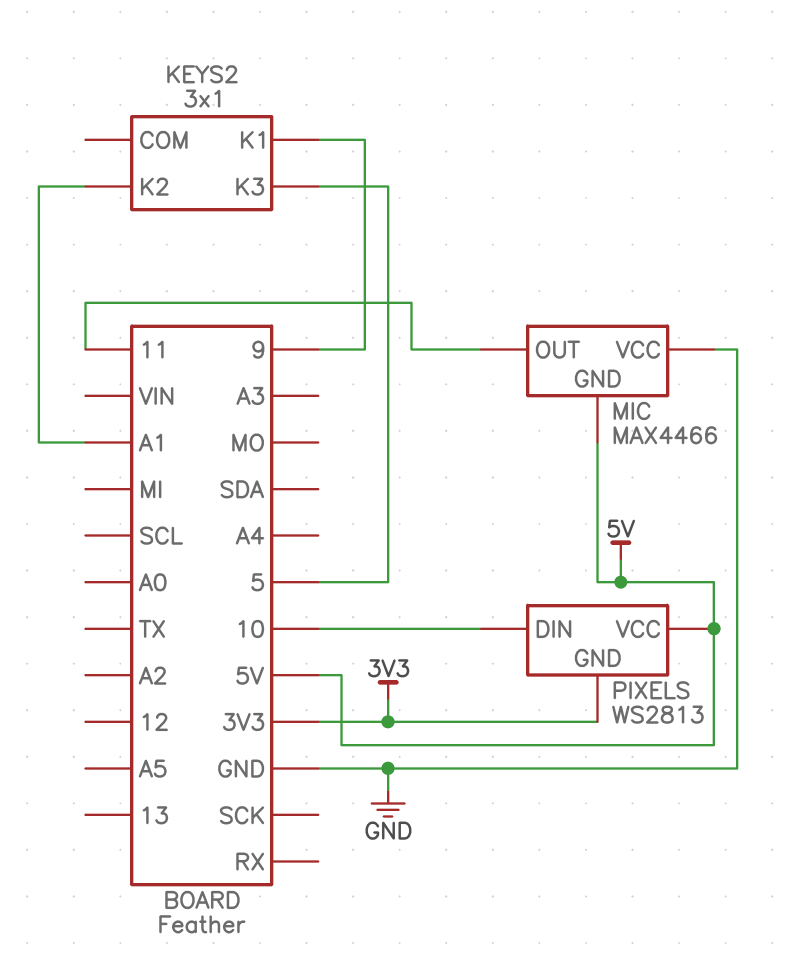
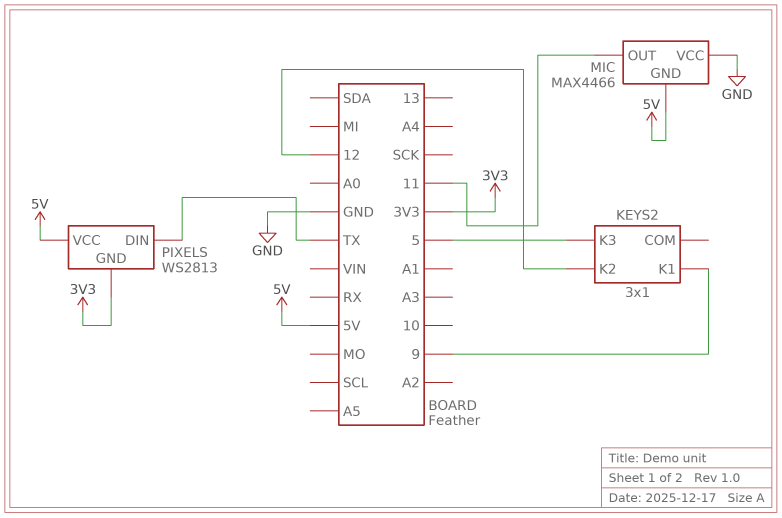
KEYS2 pin K2: A1 -> 12
PIXELS pin DIN: 10 -> TX

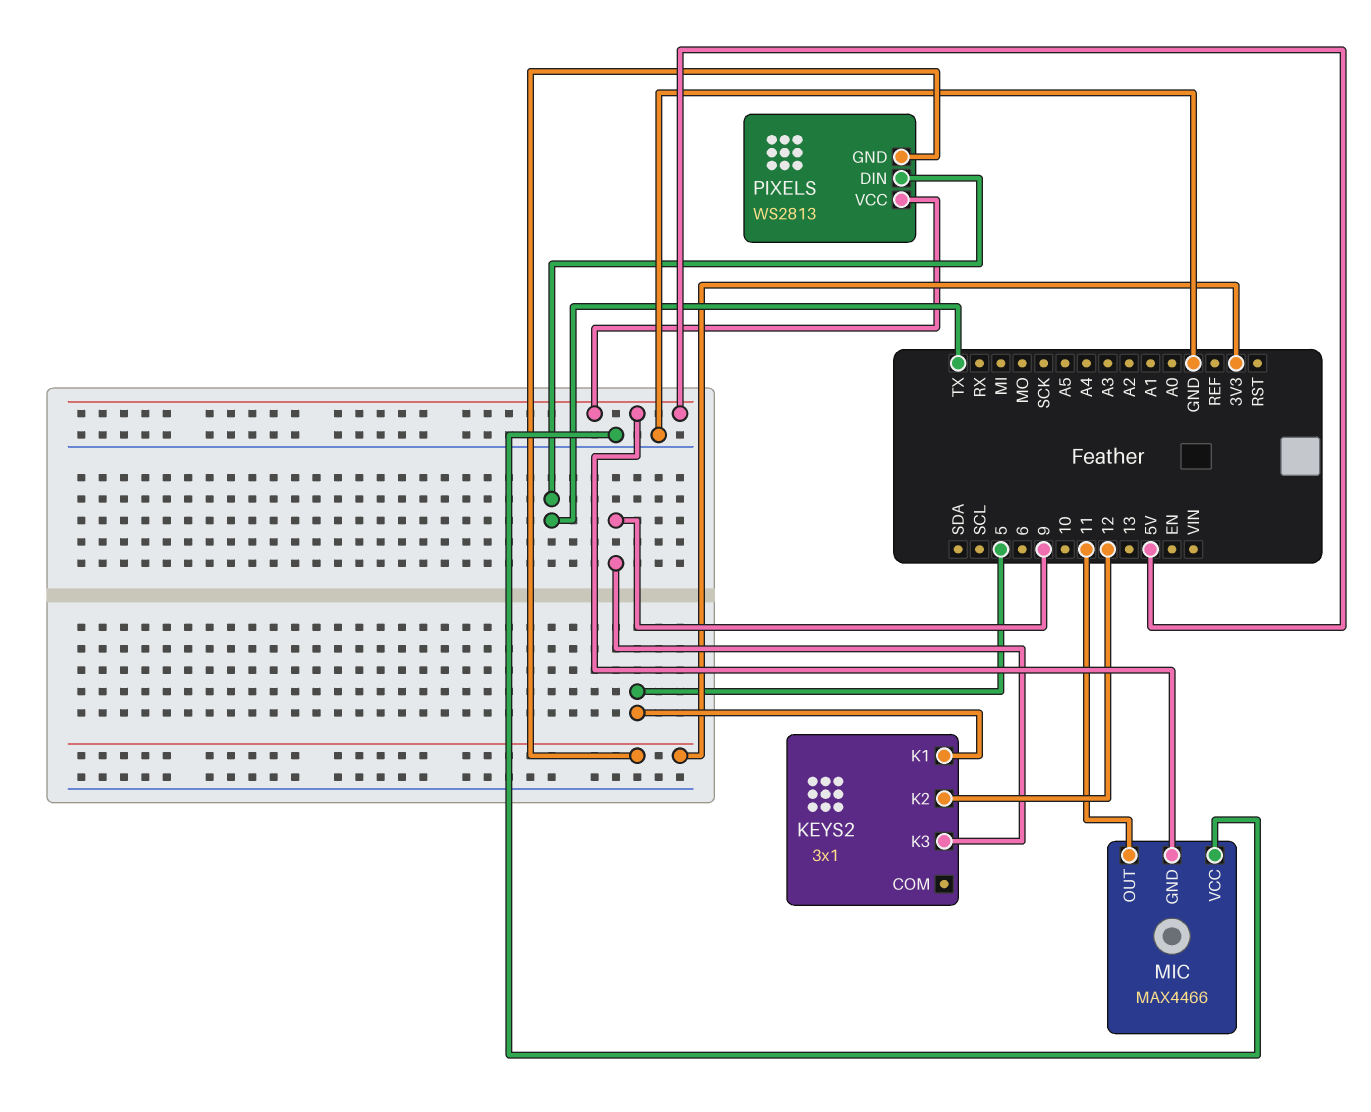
KEYS2 pin K1: 9 -> 5
KEYS2 pin K3: 5 -> 9

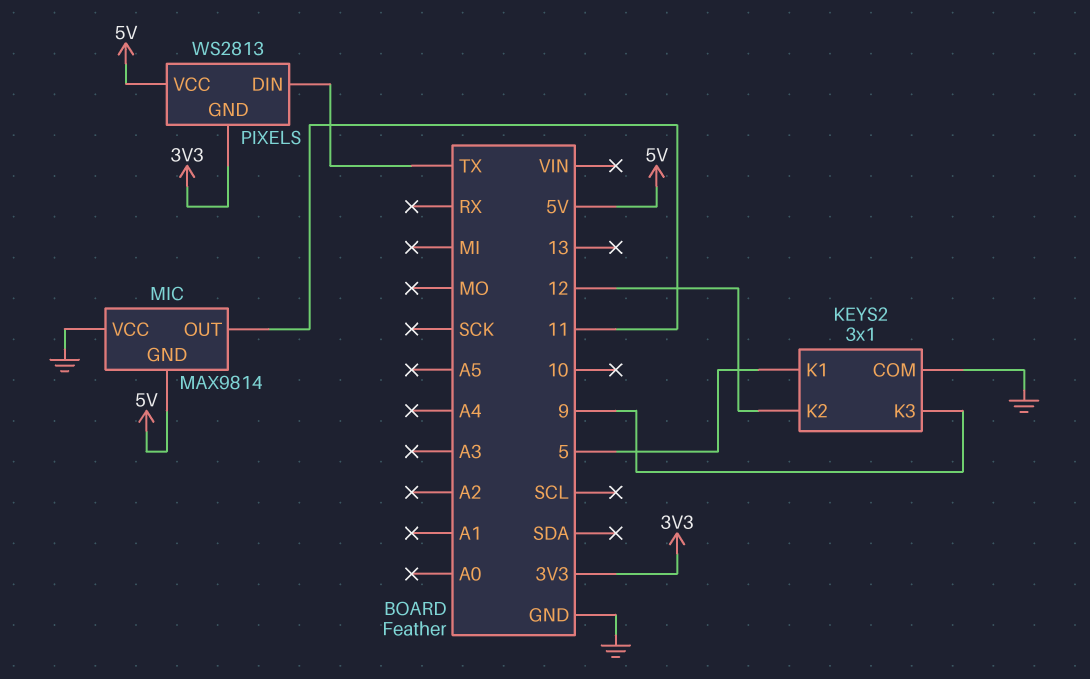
KEYS2 pin COM: none -> GND
MIC: MAX4466 -> MAX9814

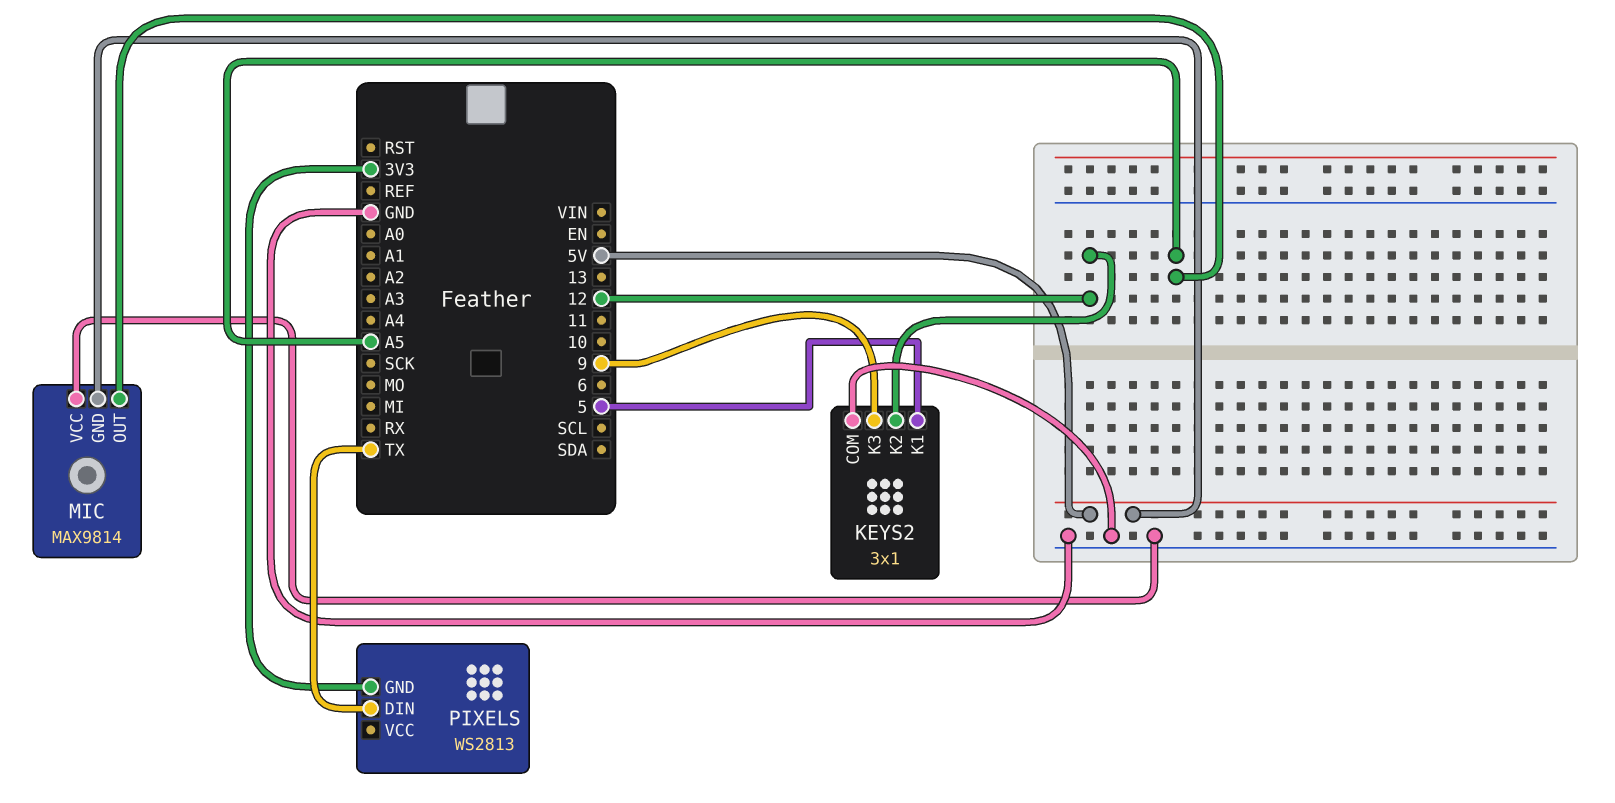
MIC pin OUT: 11 -> A5
PIXELS pin VCC: 5V -> none

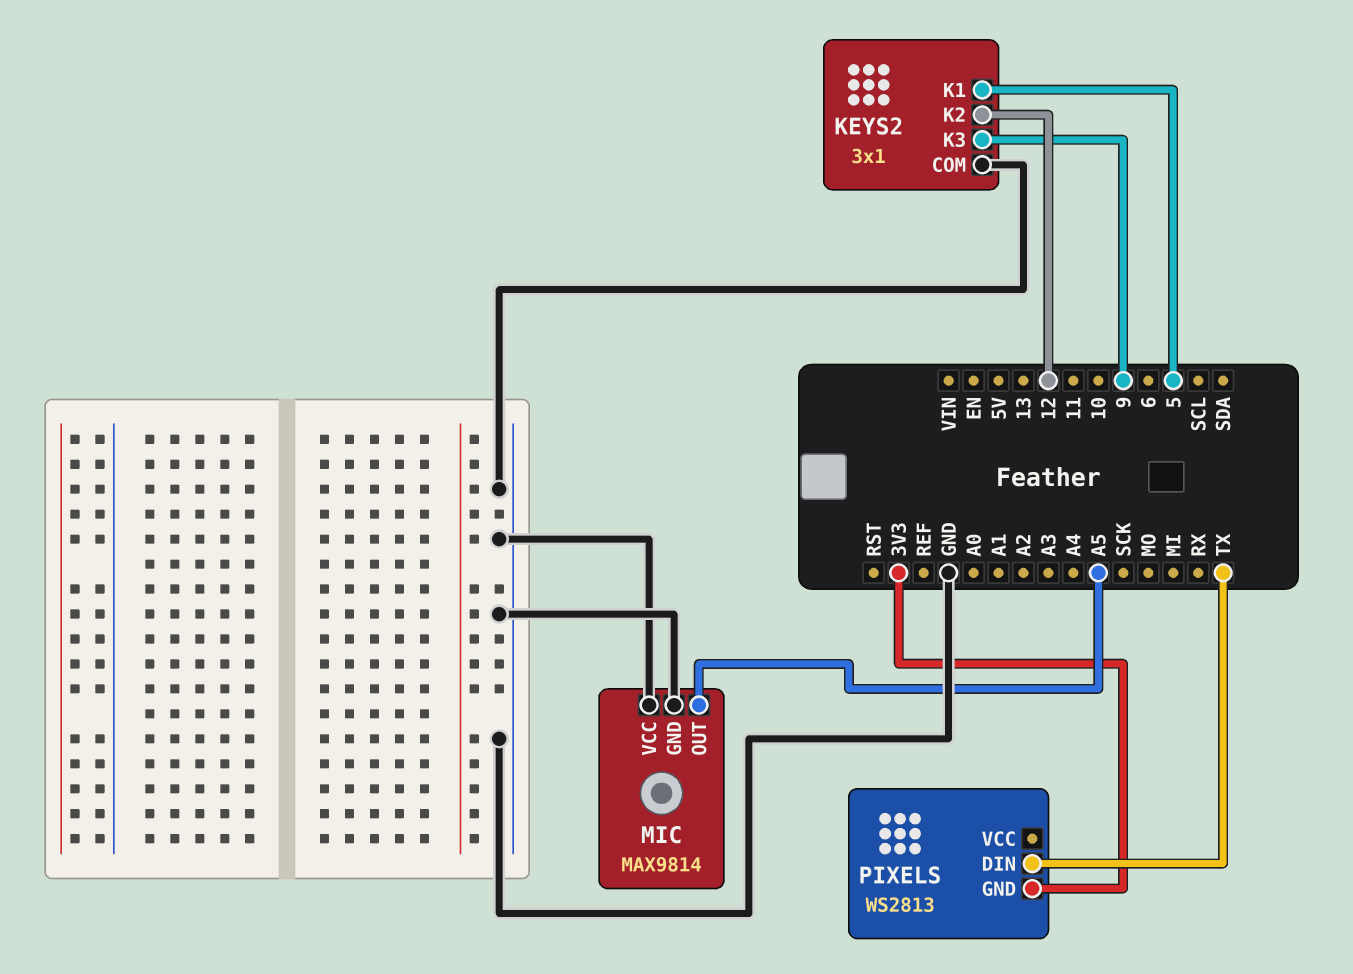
MIC pin GND: 5V -> GND

